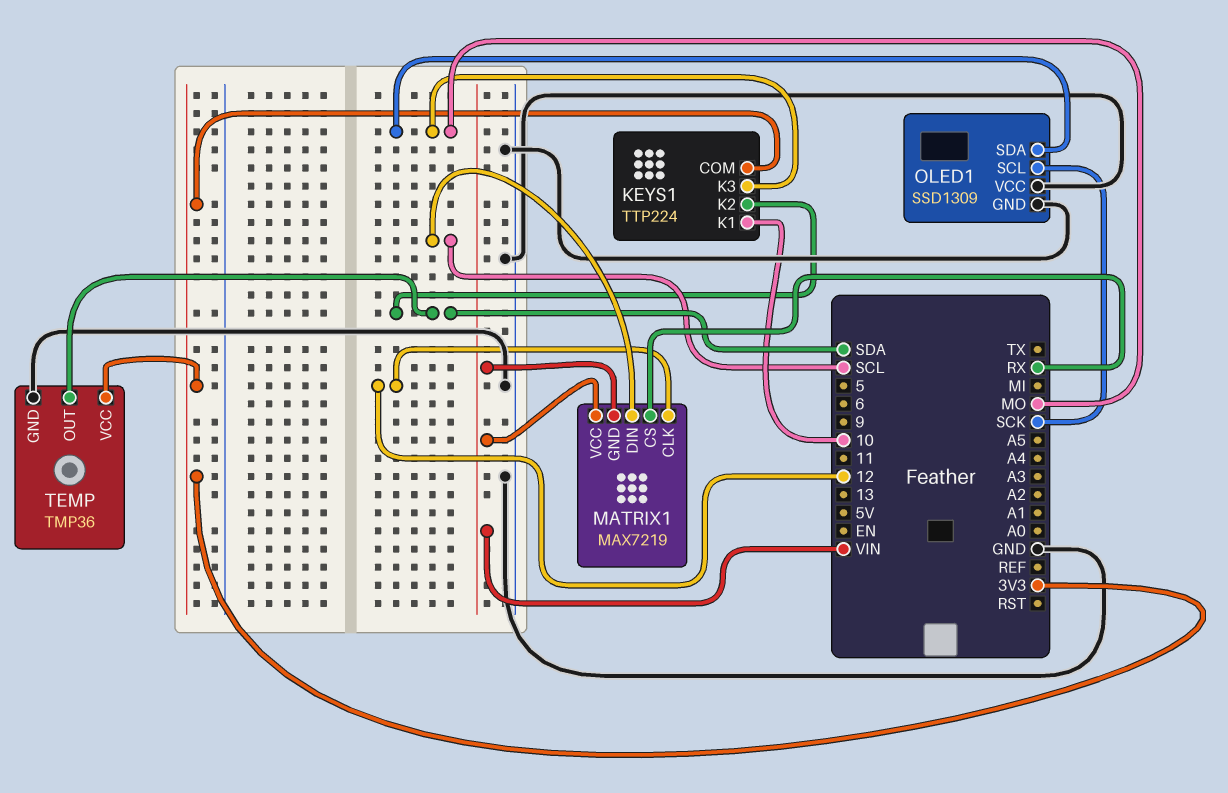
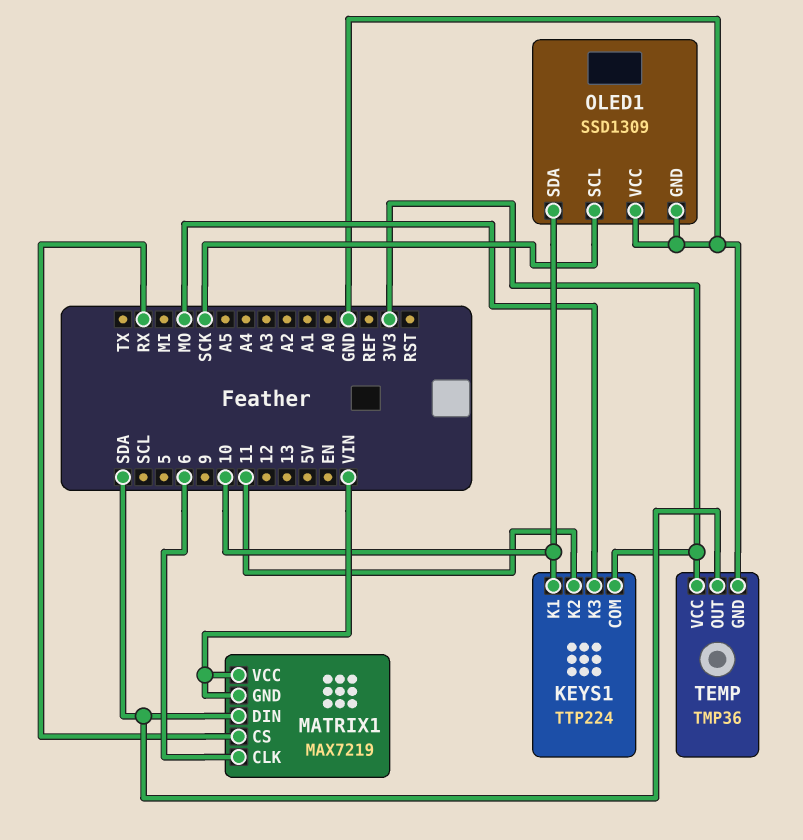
KEYS1 pin K2: SDA -> 11
MATRIX1 pin CLK: 12 -> 6
MATRIX1 pin DIN: SCL -> SDA
OLED1 pin SDA: MO -> 10

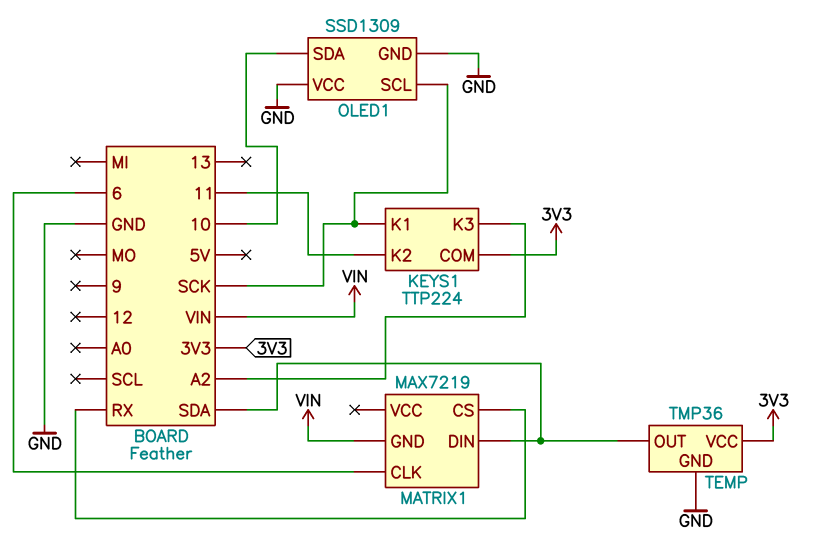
KEYS1 pin K1: 10 -> SCK
KEYS1 pin K3: MO -> A2
MATRIX1 pin VCC: VIN -> none

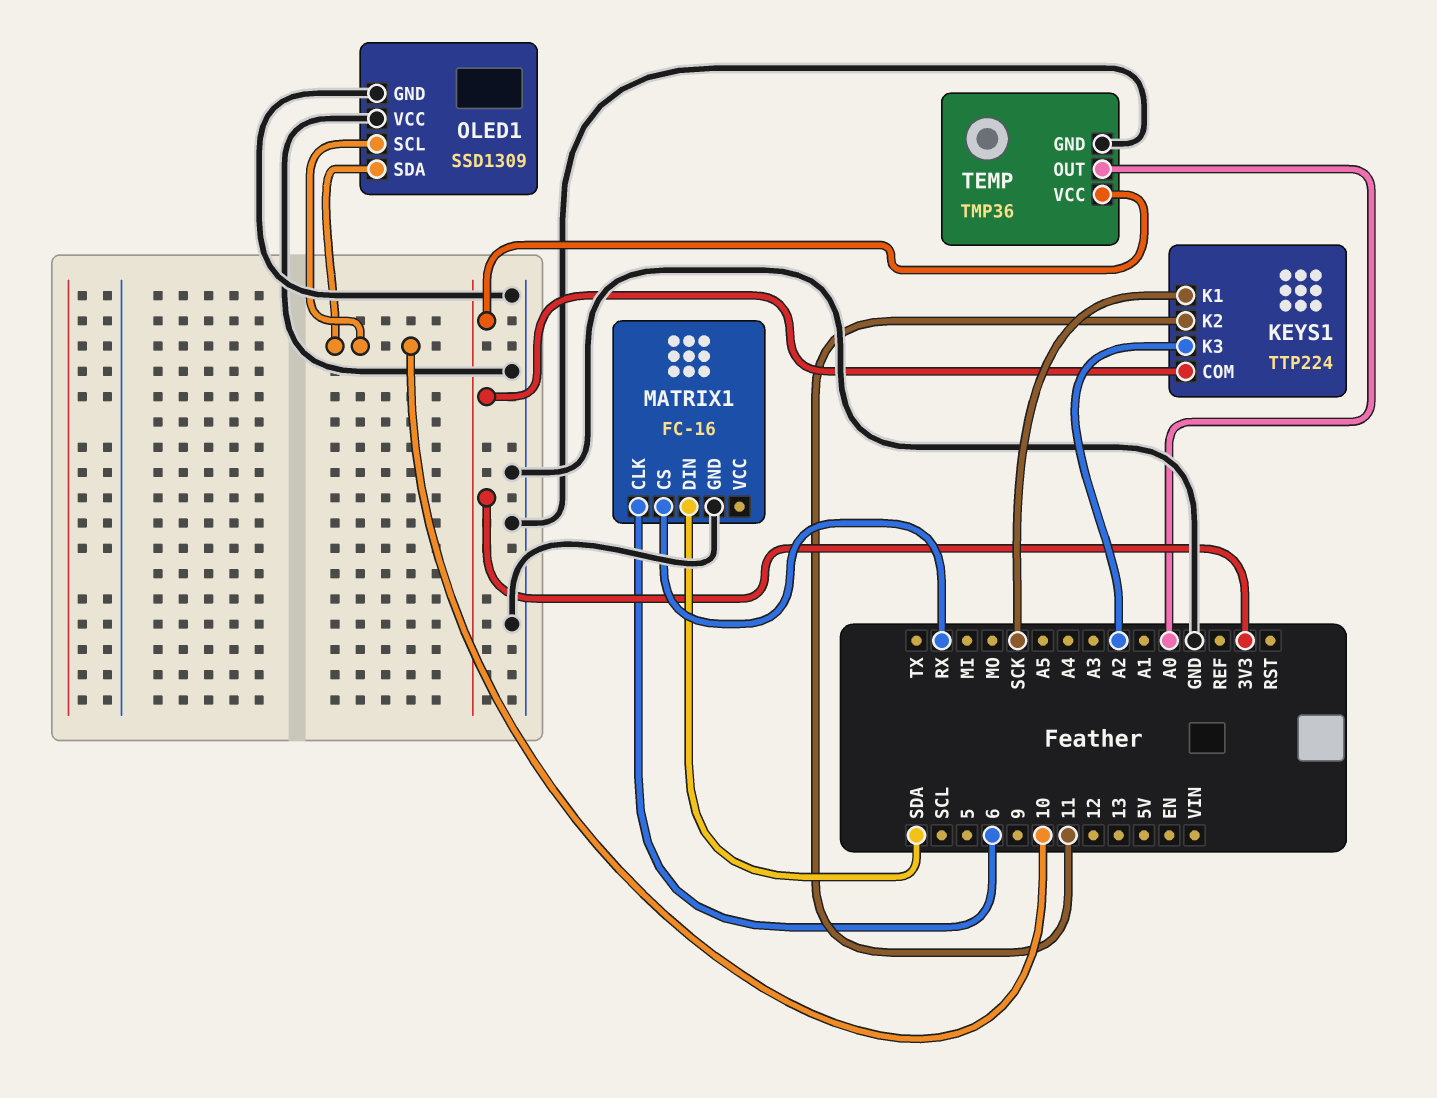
MATRIX1: MAX7219 -> FC-16
MATRIX1 pin GND: VIN -> GND
OLED1 pin SCL: SCK -> 10
TEMP pin OUT: SDA -> A0

